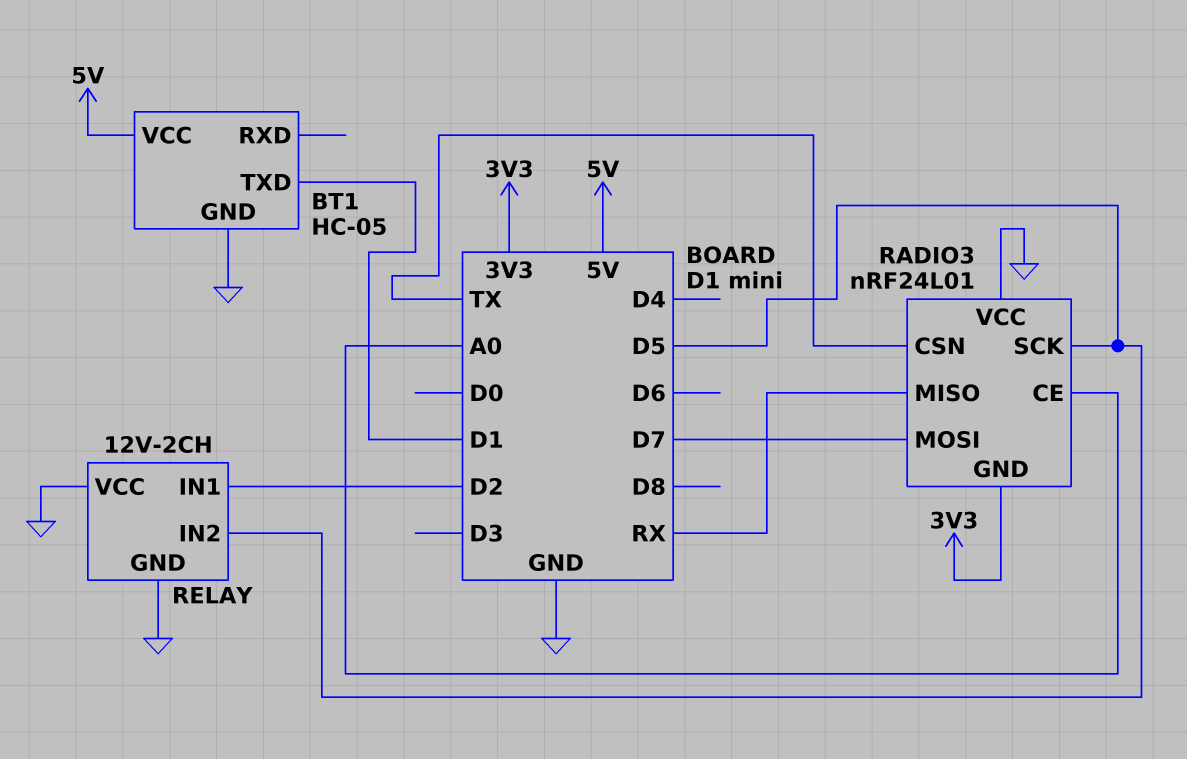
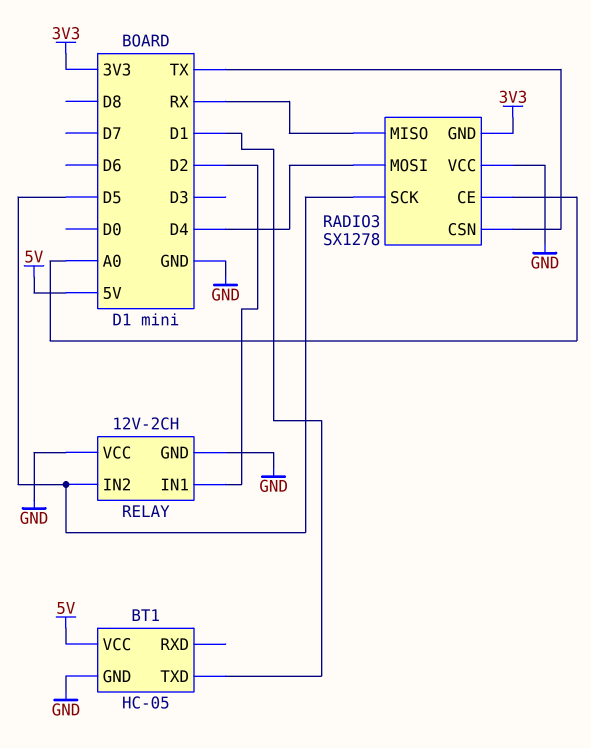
RADIO3: nRF24L01 -> SX1278
RADIO3 pin MOSI: D7 -> D4

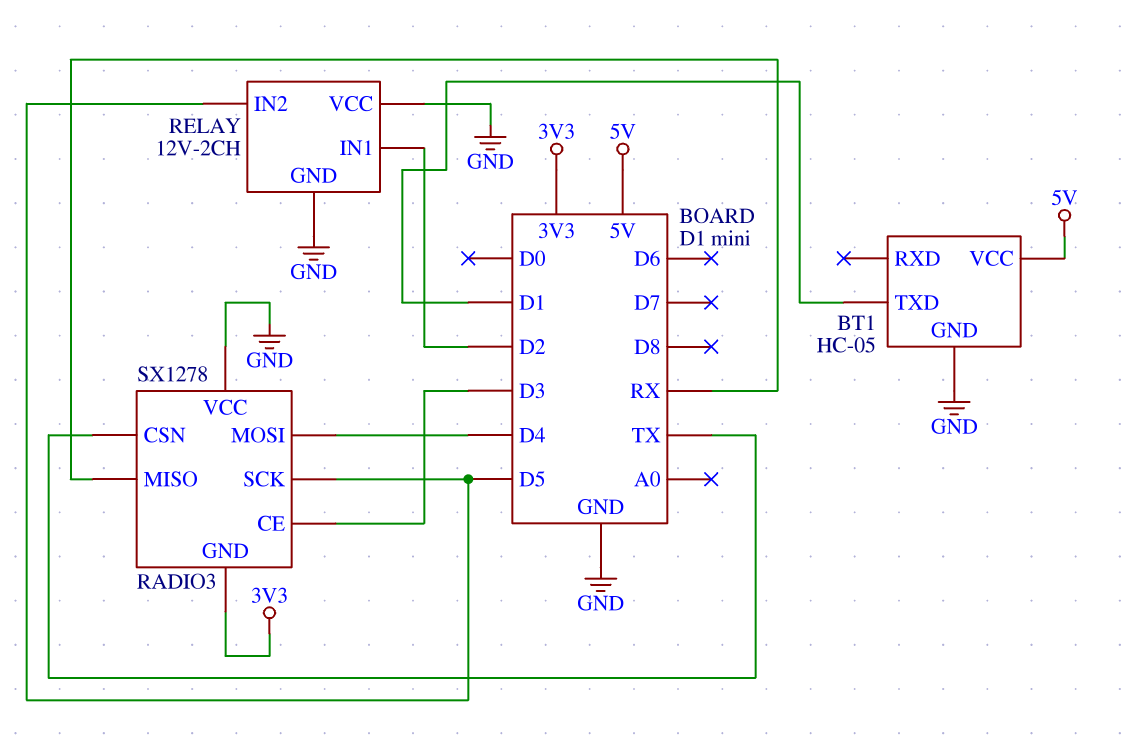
RADIO3 pin CE: A0 -> D3

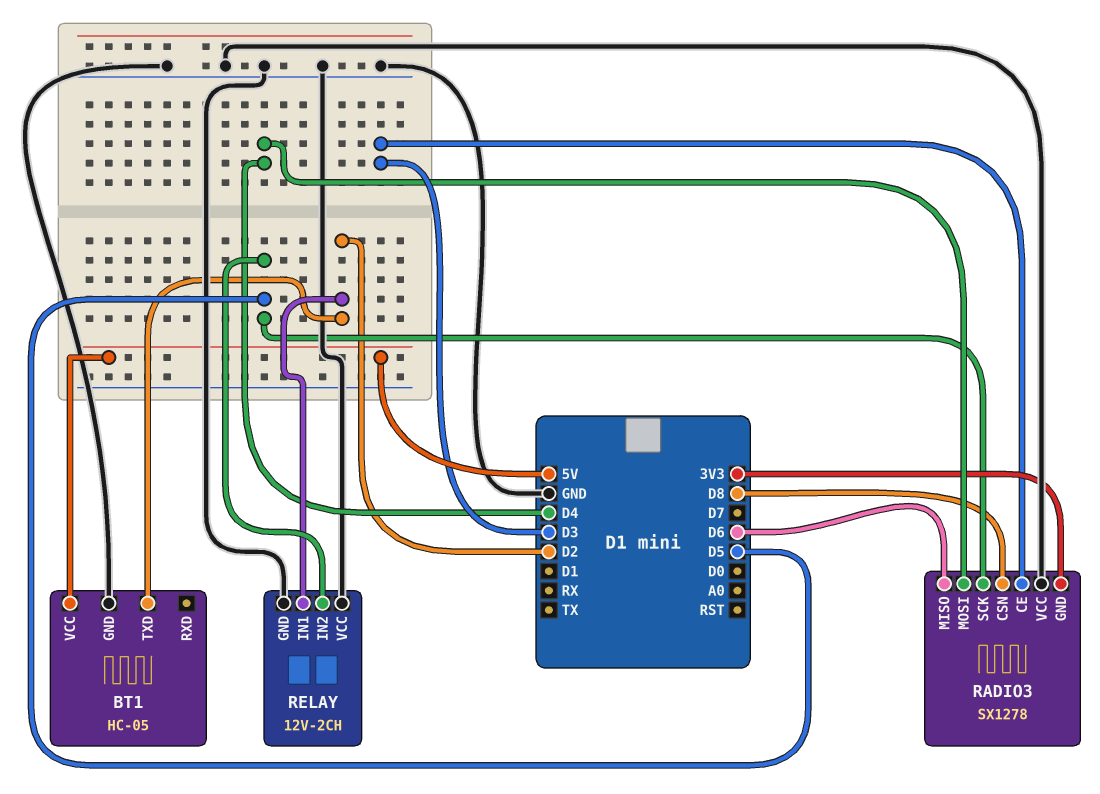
BT1 pin TXD: D1 -> D2
RADIO3 pin CSN: TX -> D8
RADIO3 pin MISO: RX -> D6

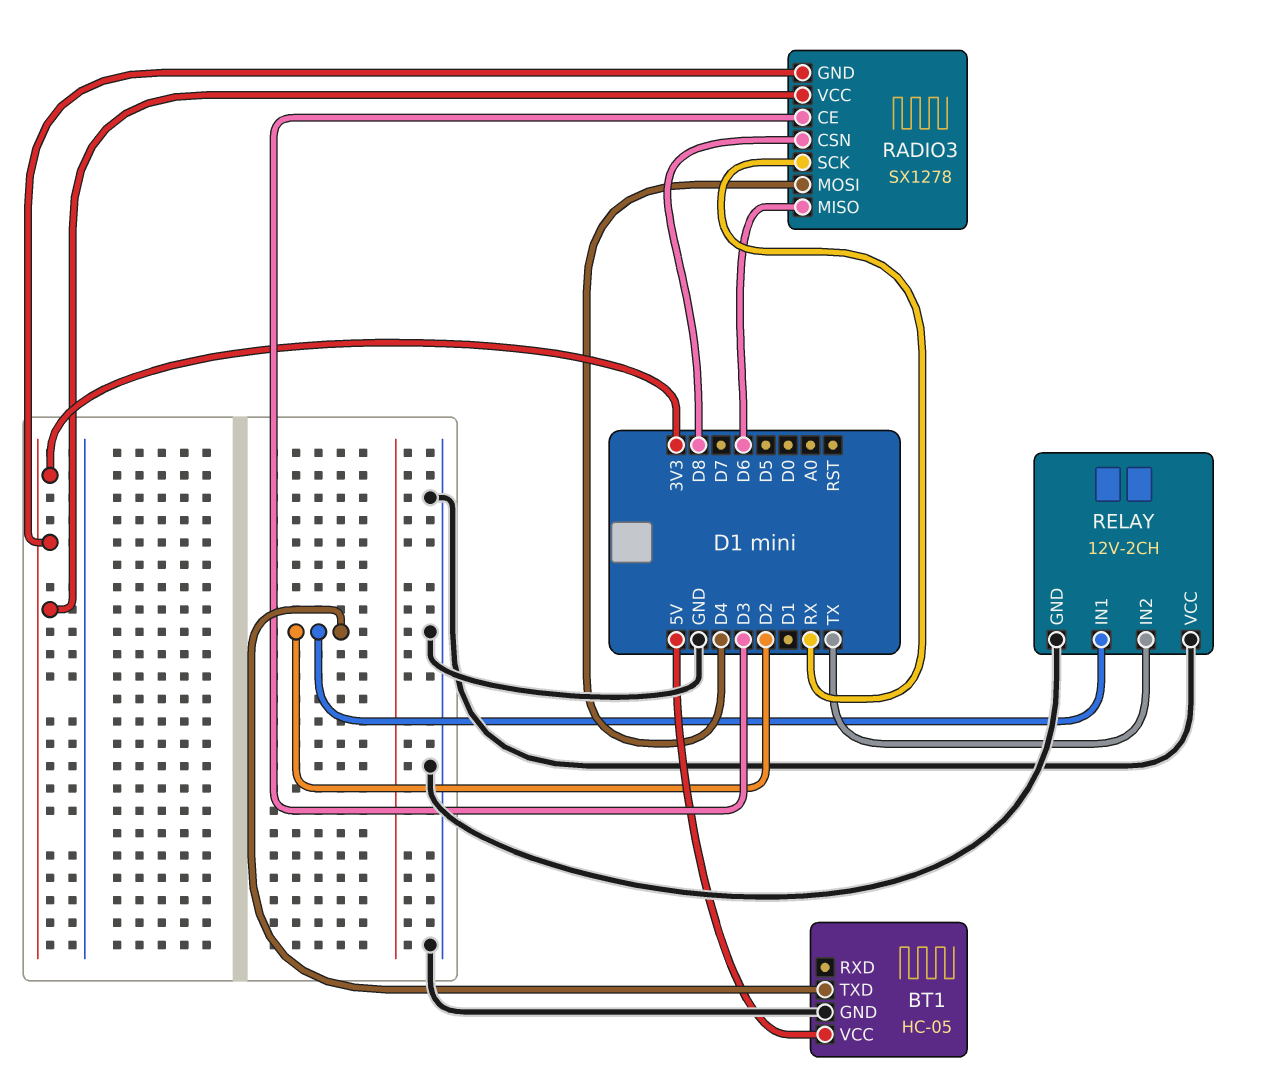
RADIO3 pin SCK: D5 -> RX
RADIO3 pin VCC: GND -> 3V3
RELAY pin IN2: D5 -> TX

